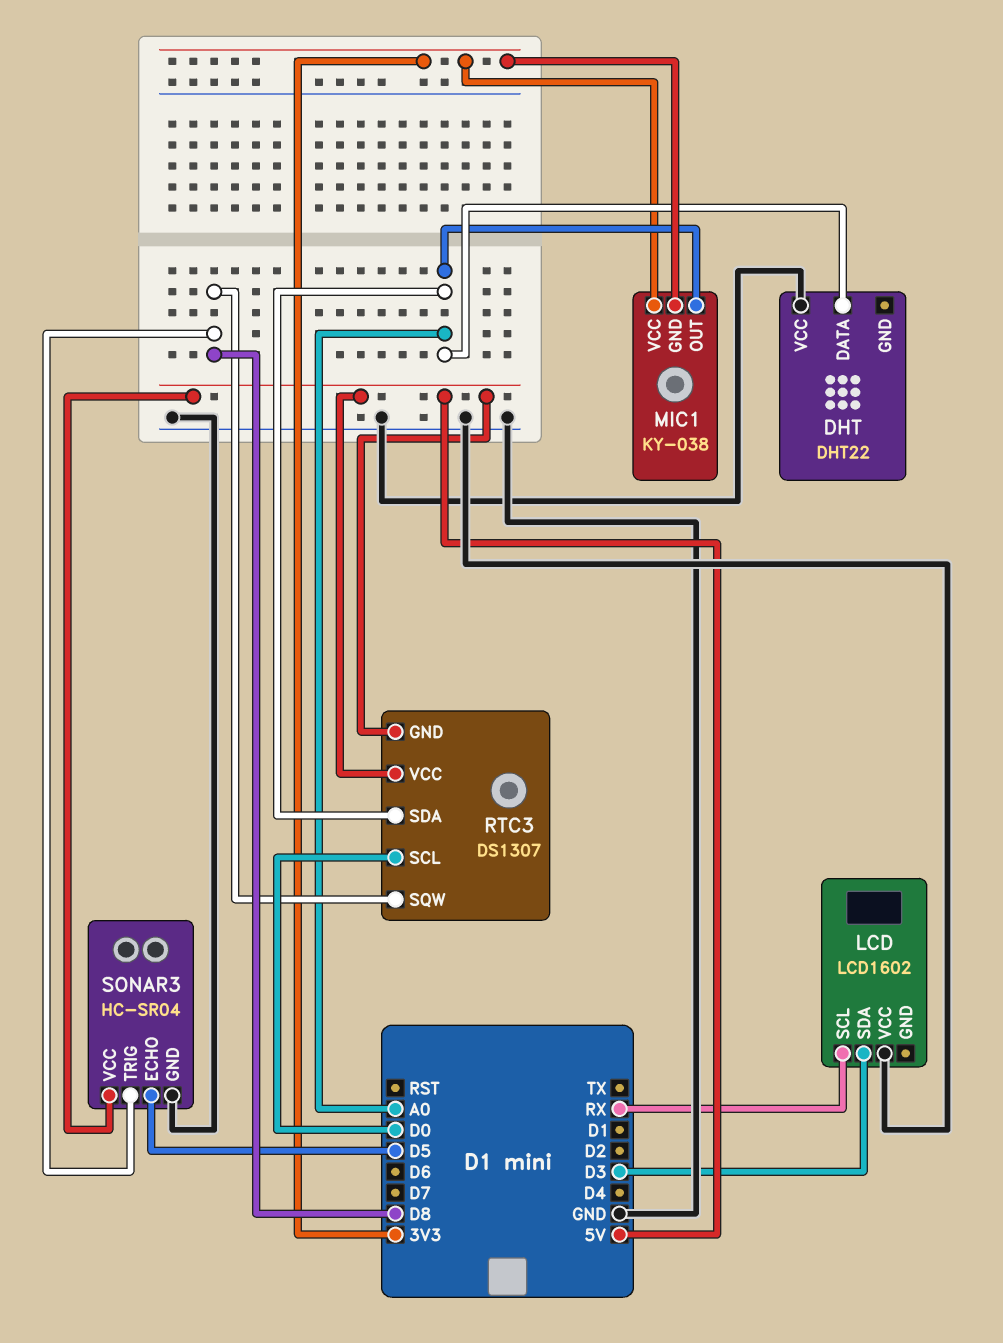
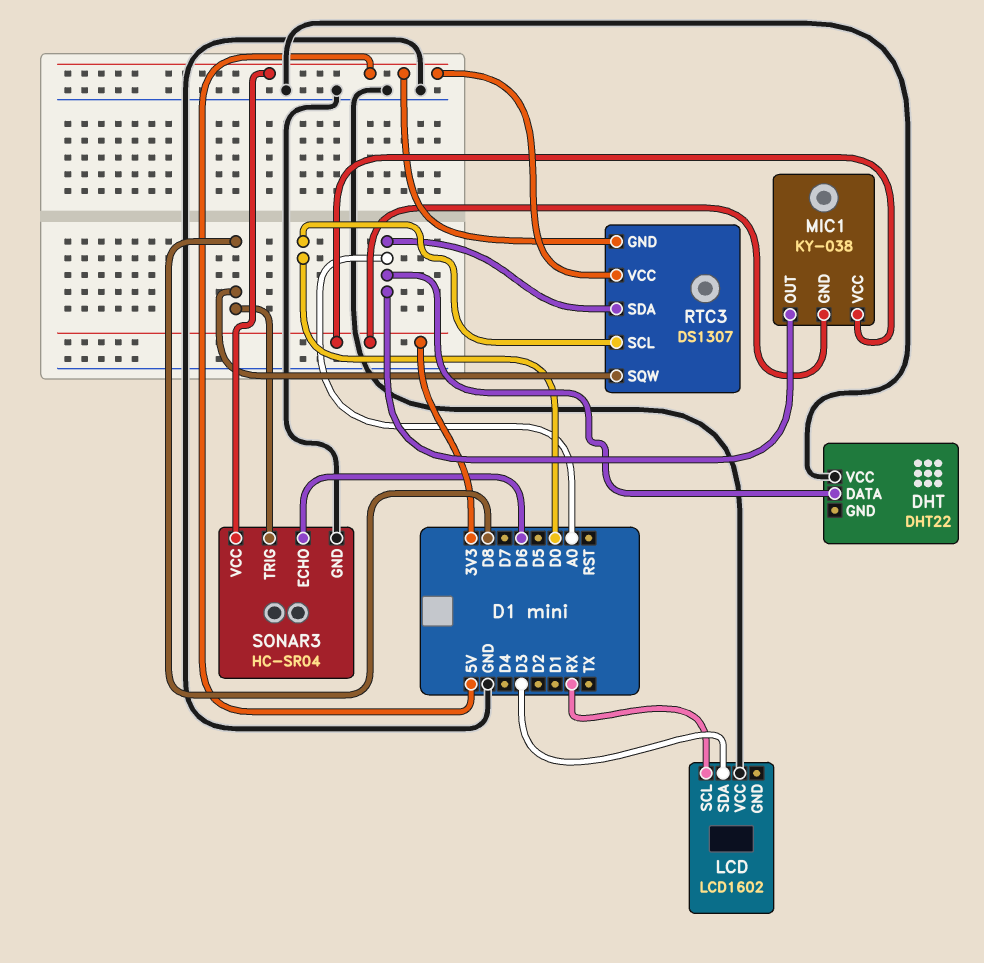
SONAR3 pin ECHO: D5 -> D6

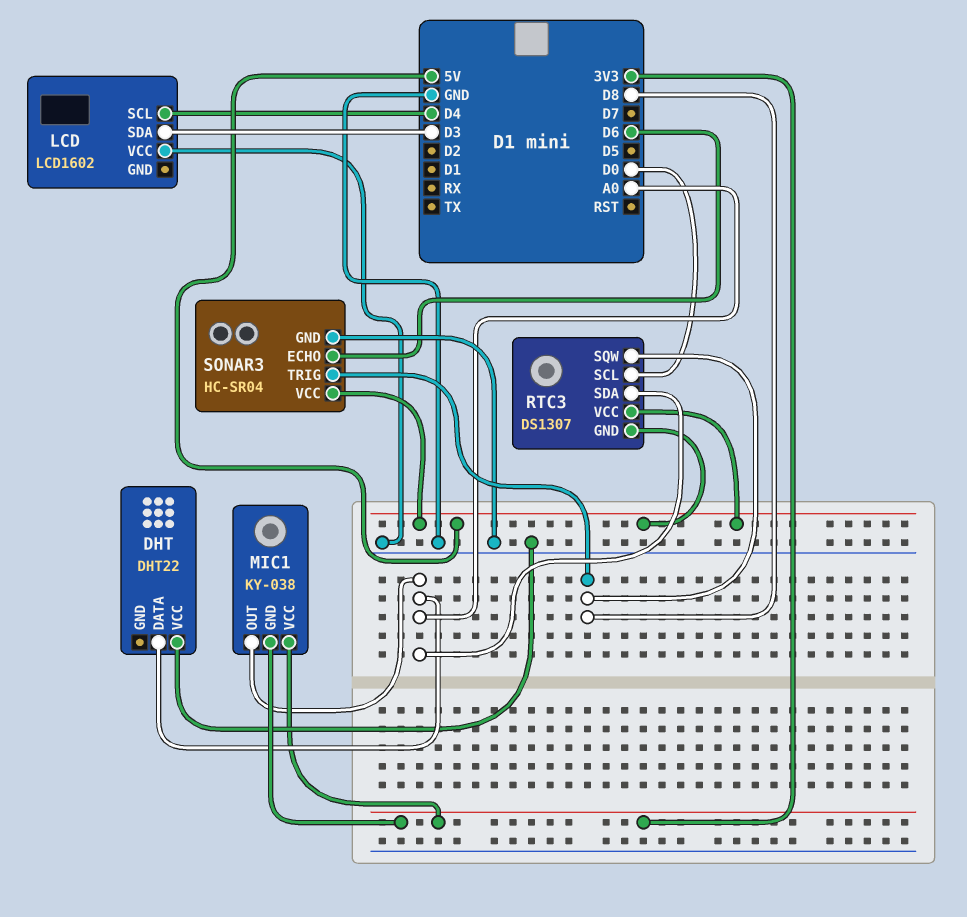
LCD pin SCL: RX -> D4

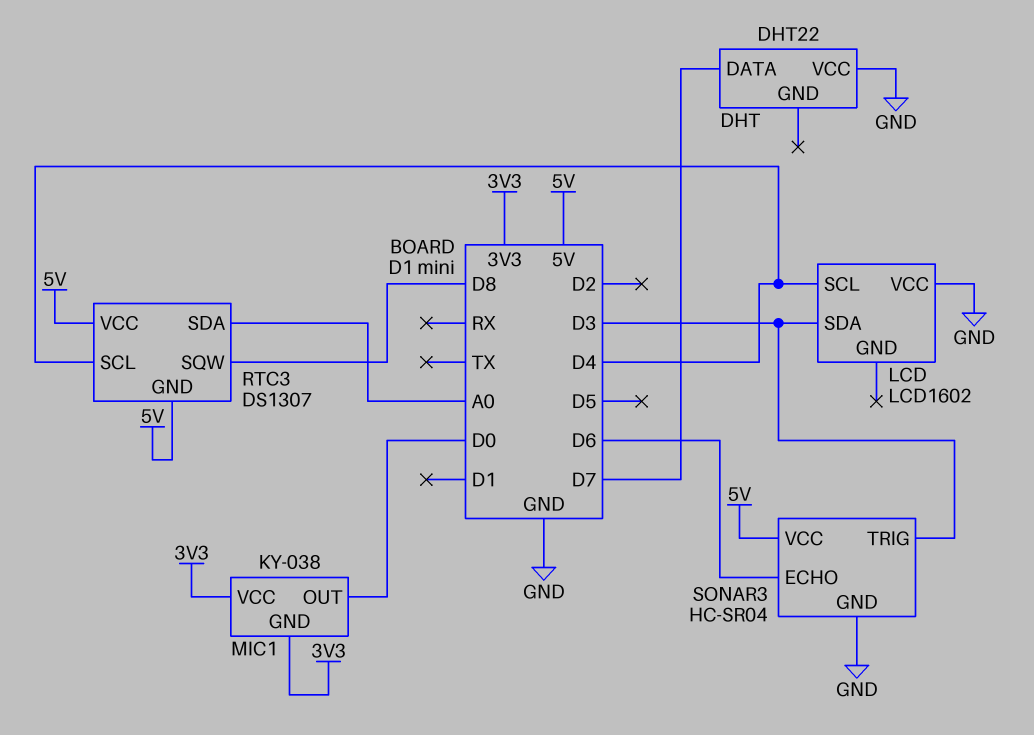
DHT pin DATA: A0 -> D7
MIC1 pin OUT: A0 -> D0
RTC3 pin SCL: D0 -> D4
SONAR3 pin TRIG: D8 -> D3

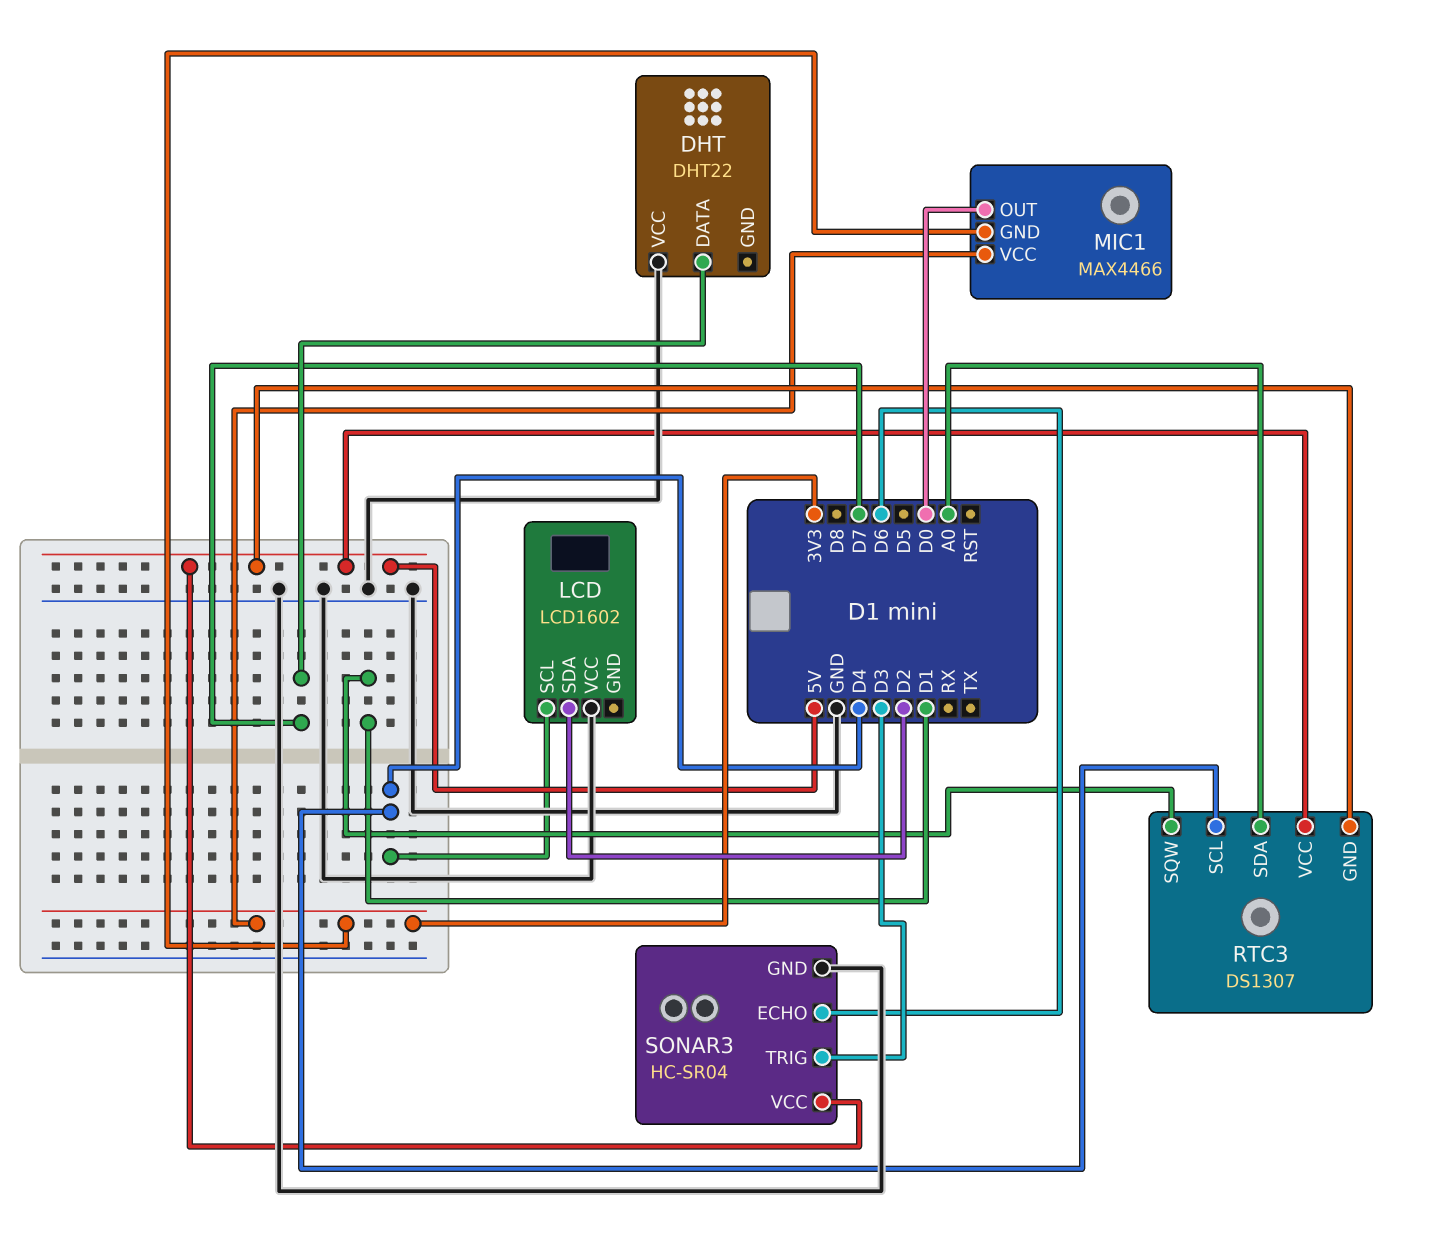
LCD pin SDA: D3 -> D2
MIC1: KY-038 -> MAX4466
RTC3 pin SQW: D8 -> D1

